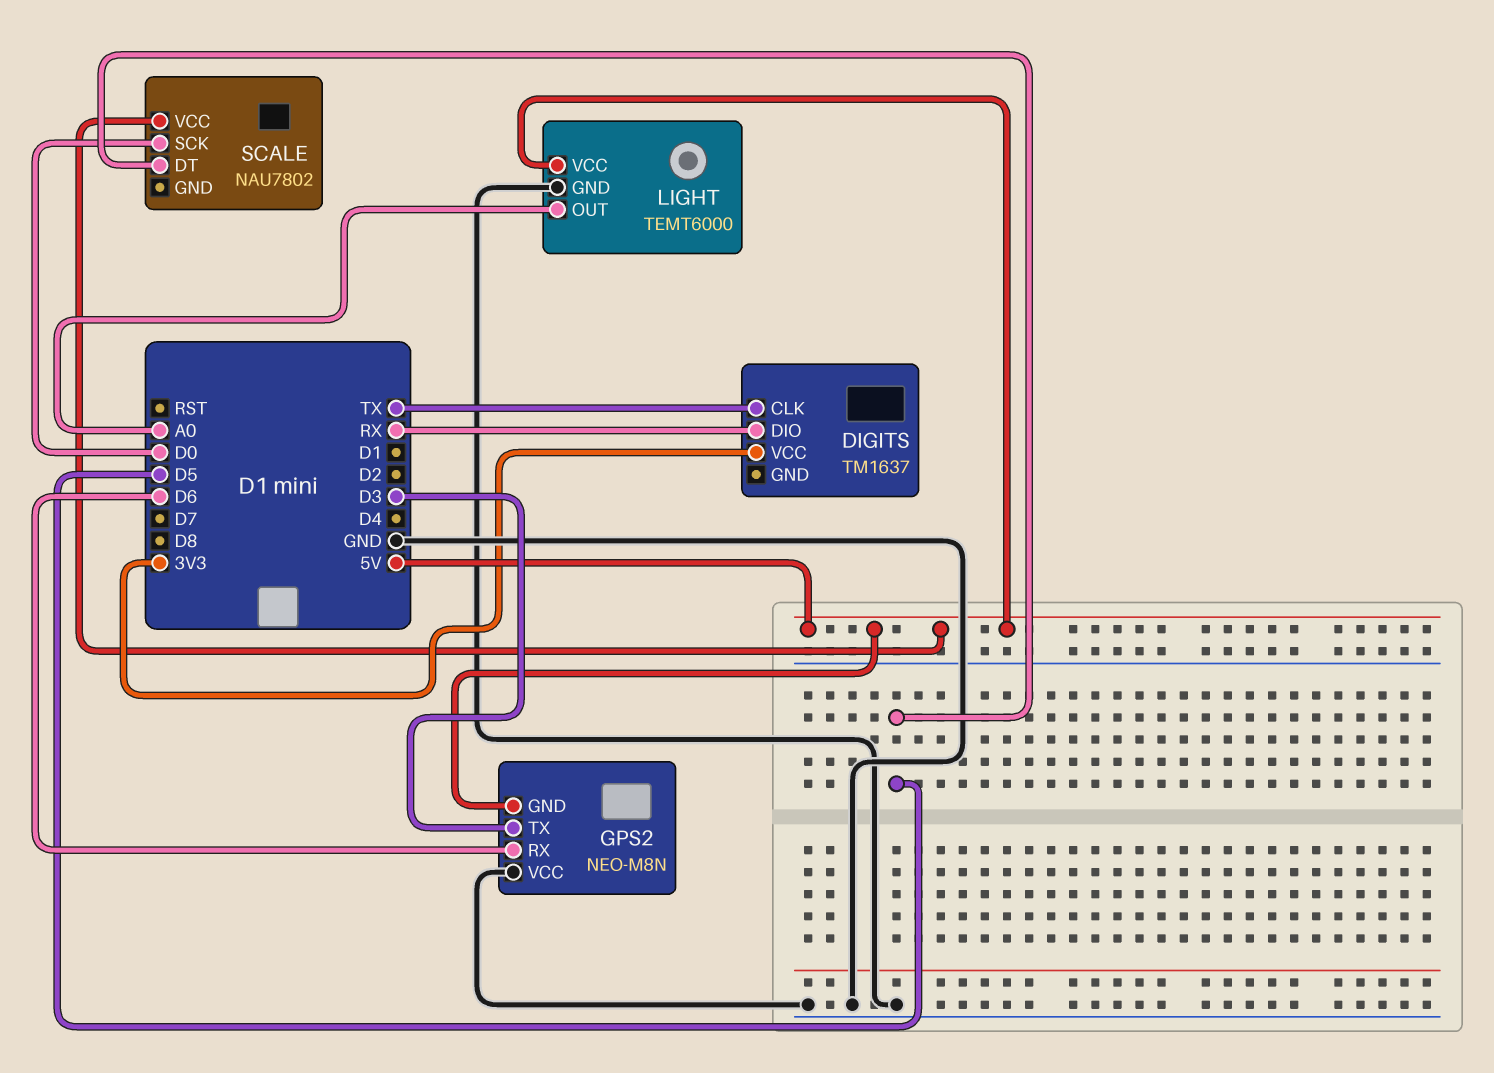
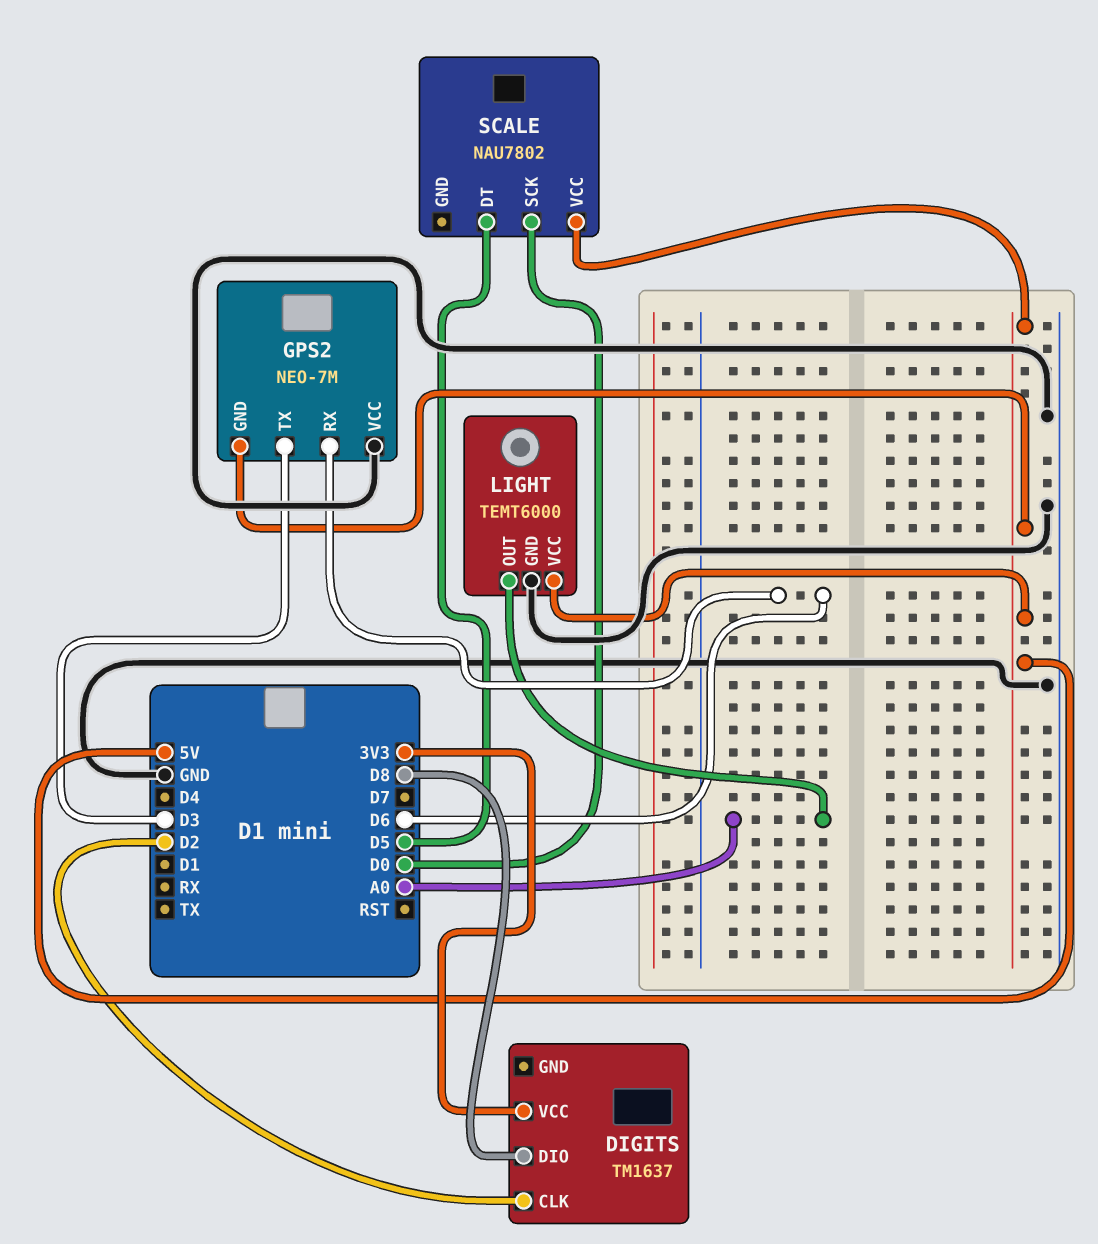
DIGITS pin CLK: TX -> D2
DIGITS pin DIO: RX -> D8
GPS2: NEO-M8N -> NEO-7M

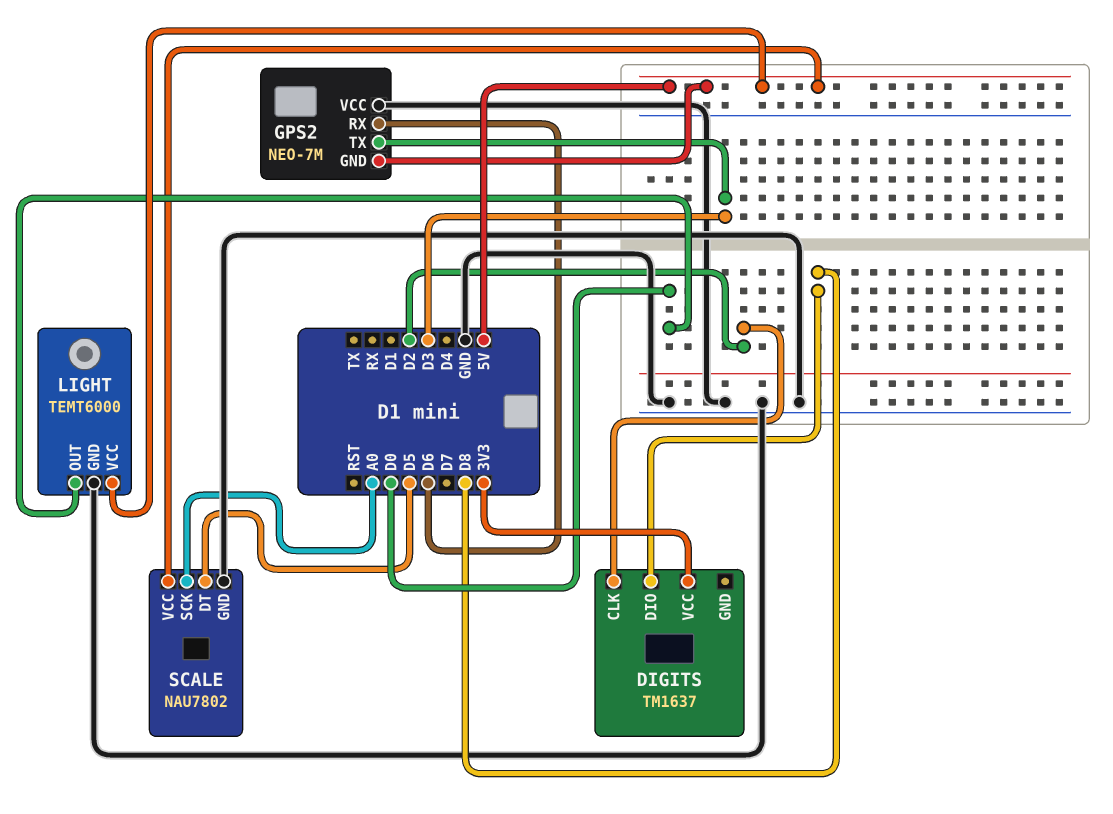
LIGHT pin OUT: A0 -> D0
SCALE pin GND: none -> GND
SCALE pin SCK: D0 -> A0

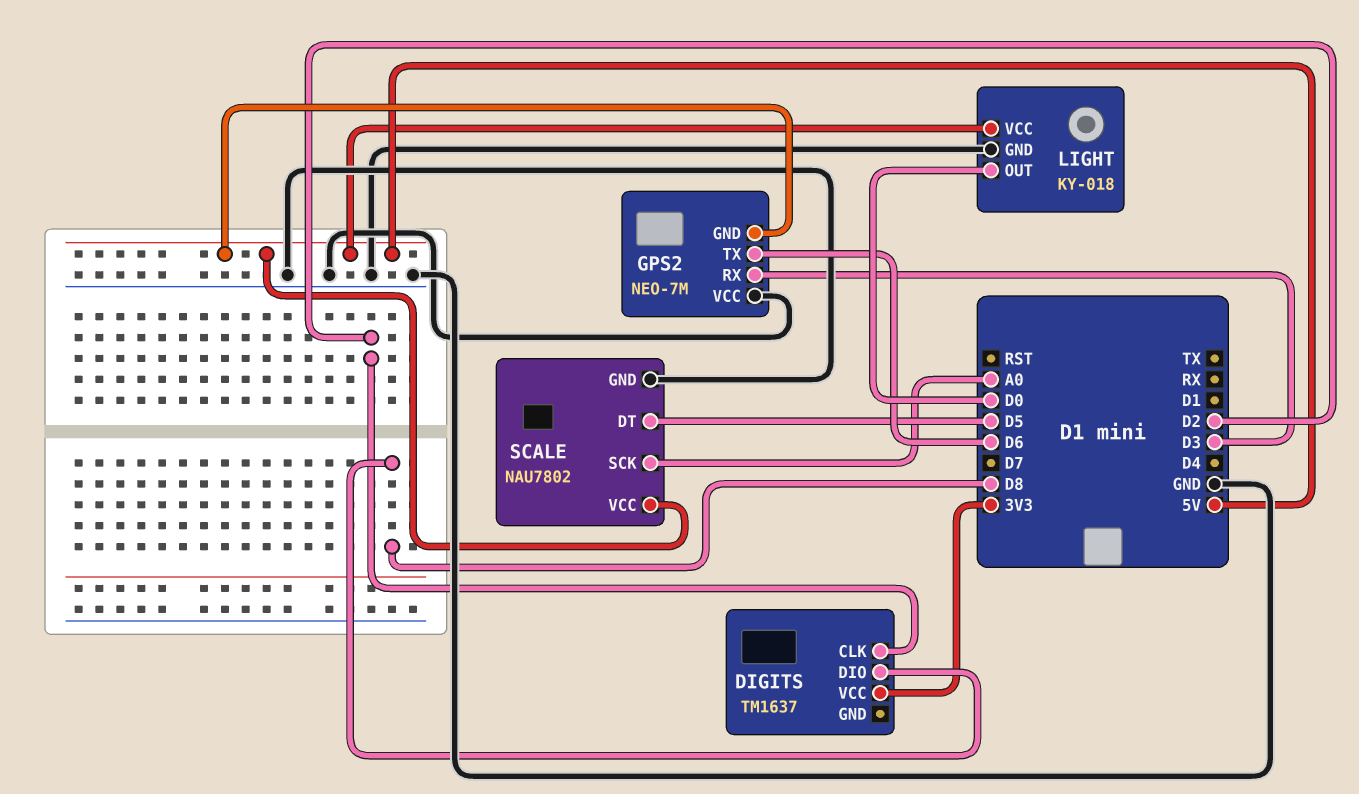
GPS2 pin RX: D6 -> D3
GPS2 pin TX: D3 -> D6
LIGHT: TEMT6000 -> KY-018

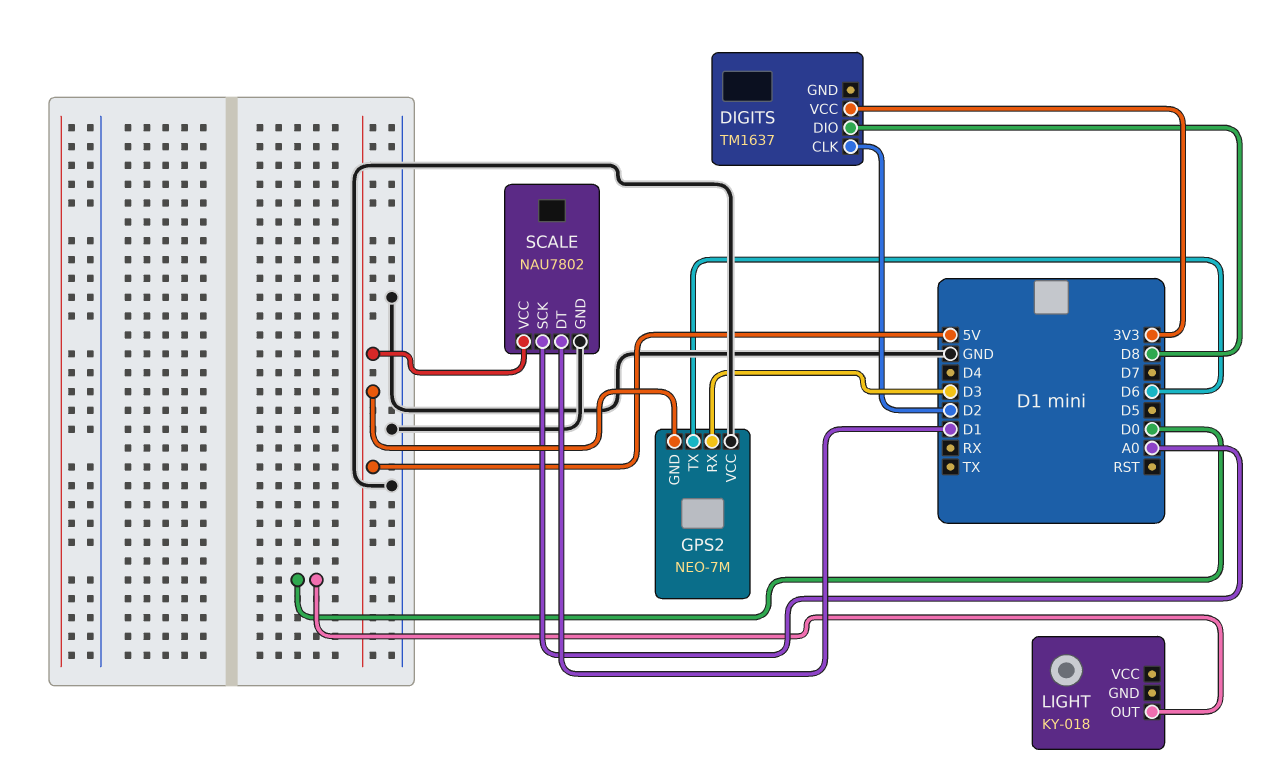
LIGHT pin GND: GND -> none
LIGHT pin VCC: 5V -> none
SCALE pin DT: D5 -> D1

